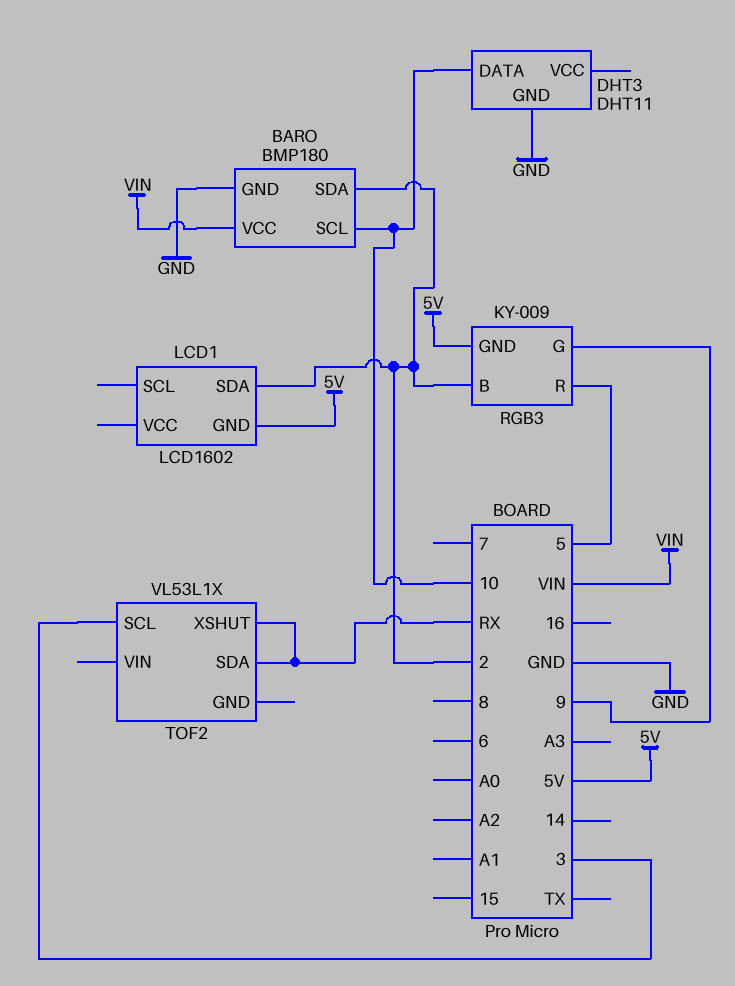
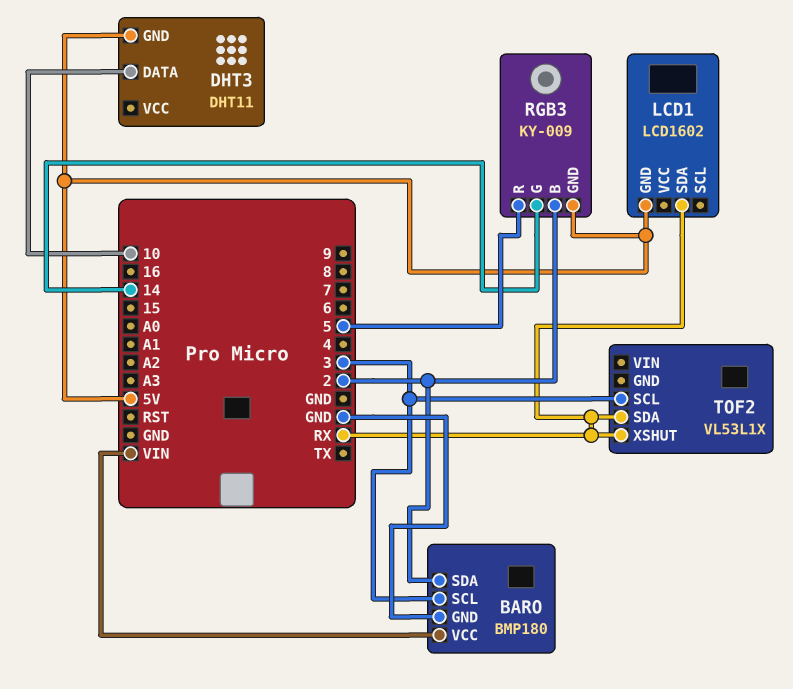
BARO pin SCL: 10 -> 3
DHT3 pin GND: GND -> 5V
LCD1 pin SDA: 2 -> RX
RGB3 pin G: 9 -> 14

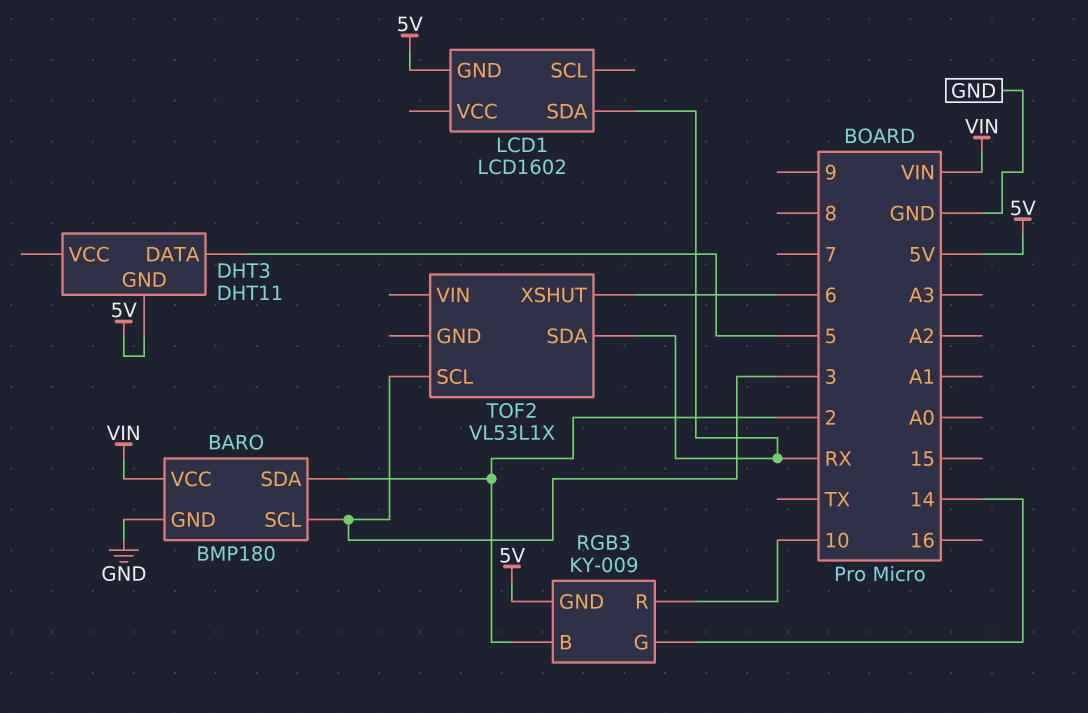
DHT3 pin DATA: 10 -> 5
RGB3 pin R: 5 -> 10
TOF2 pin XSHUT: RX -> 6

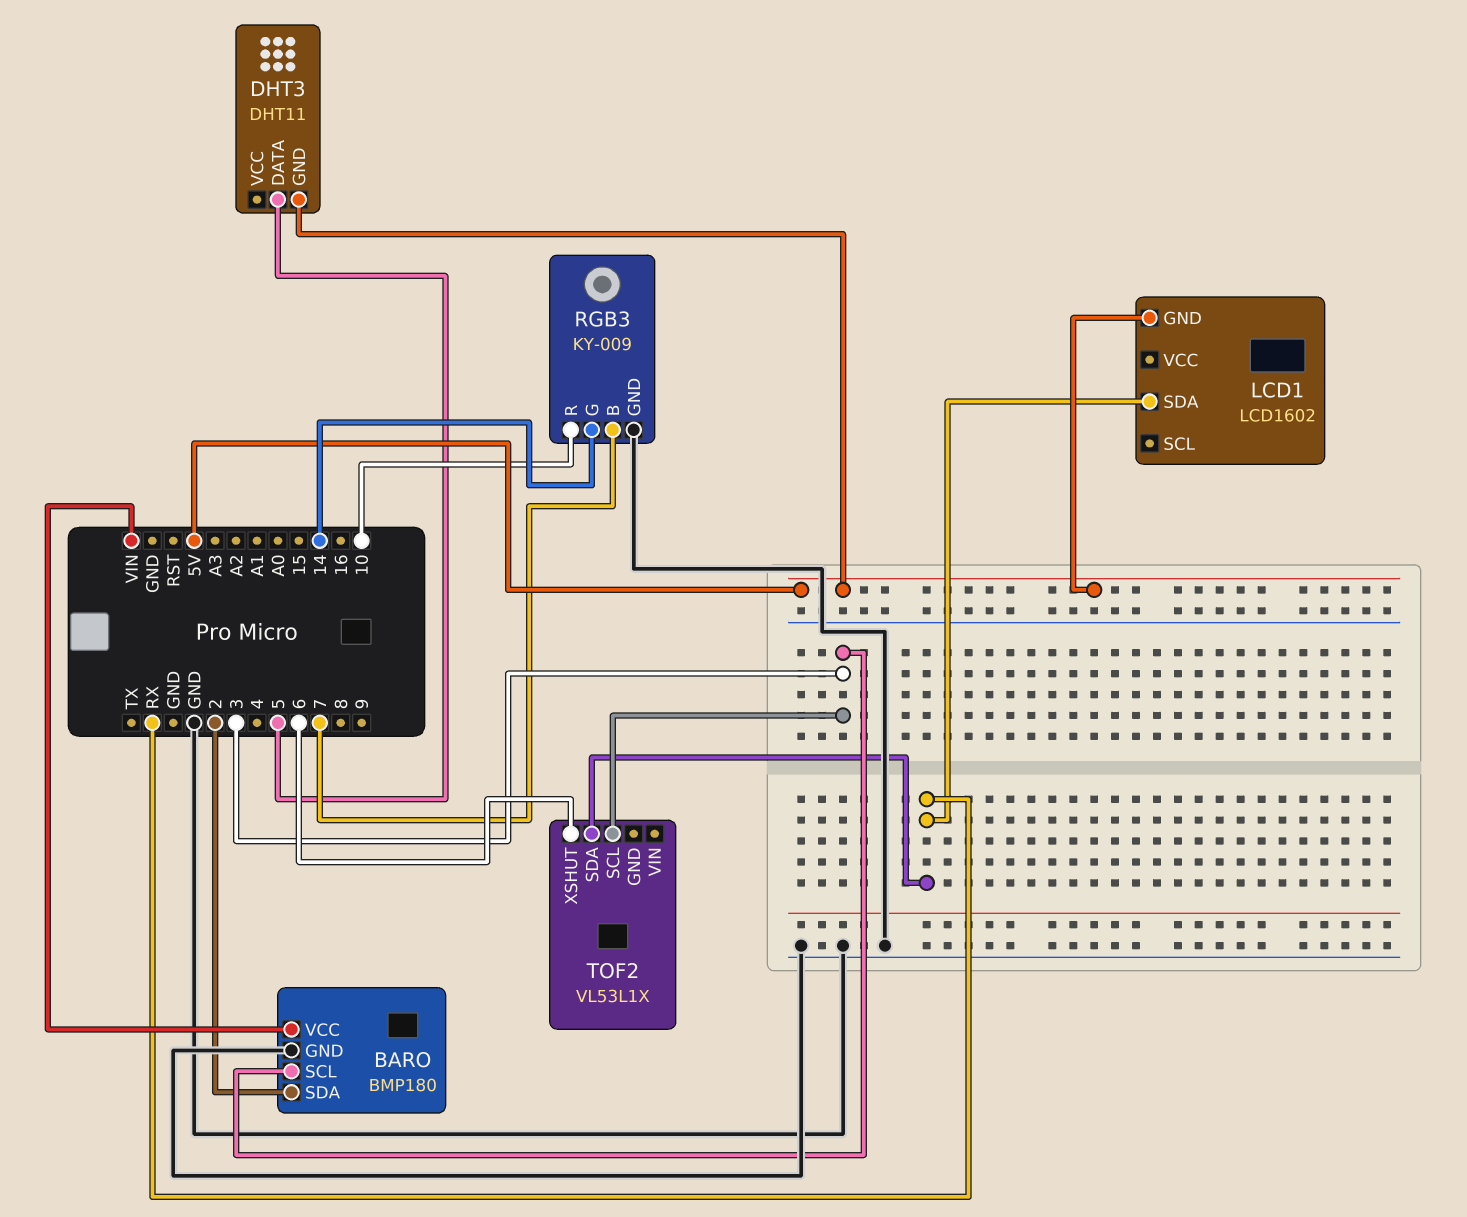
RGB3 pin B: 2 -> 7
RGB3 pin GND: 5V -> GND

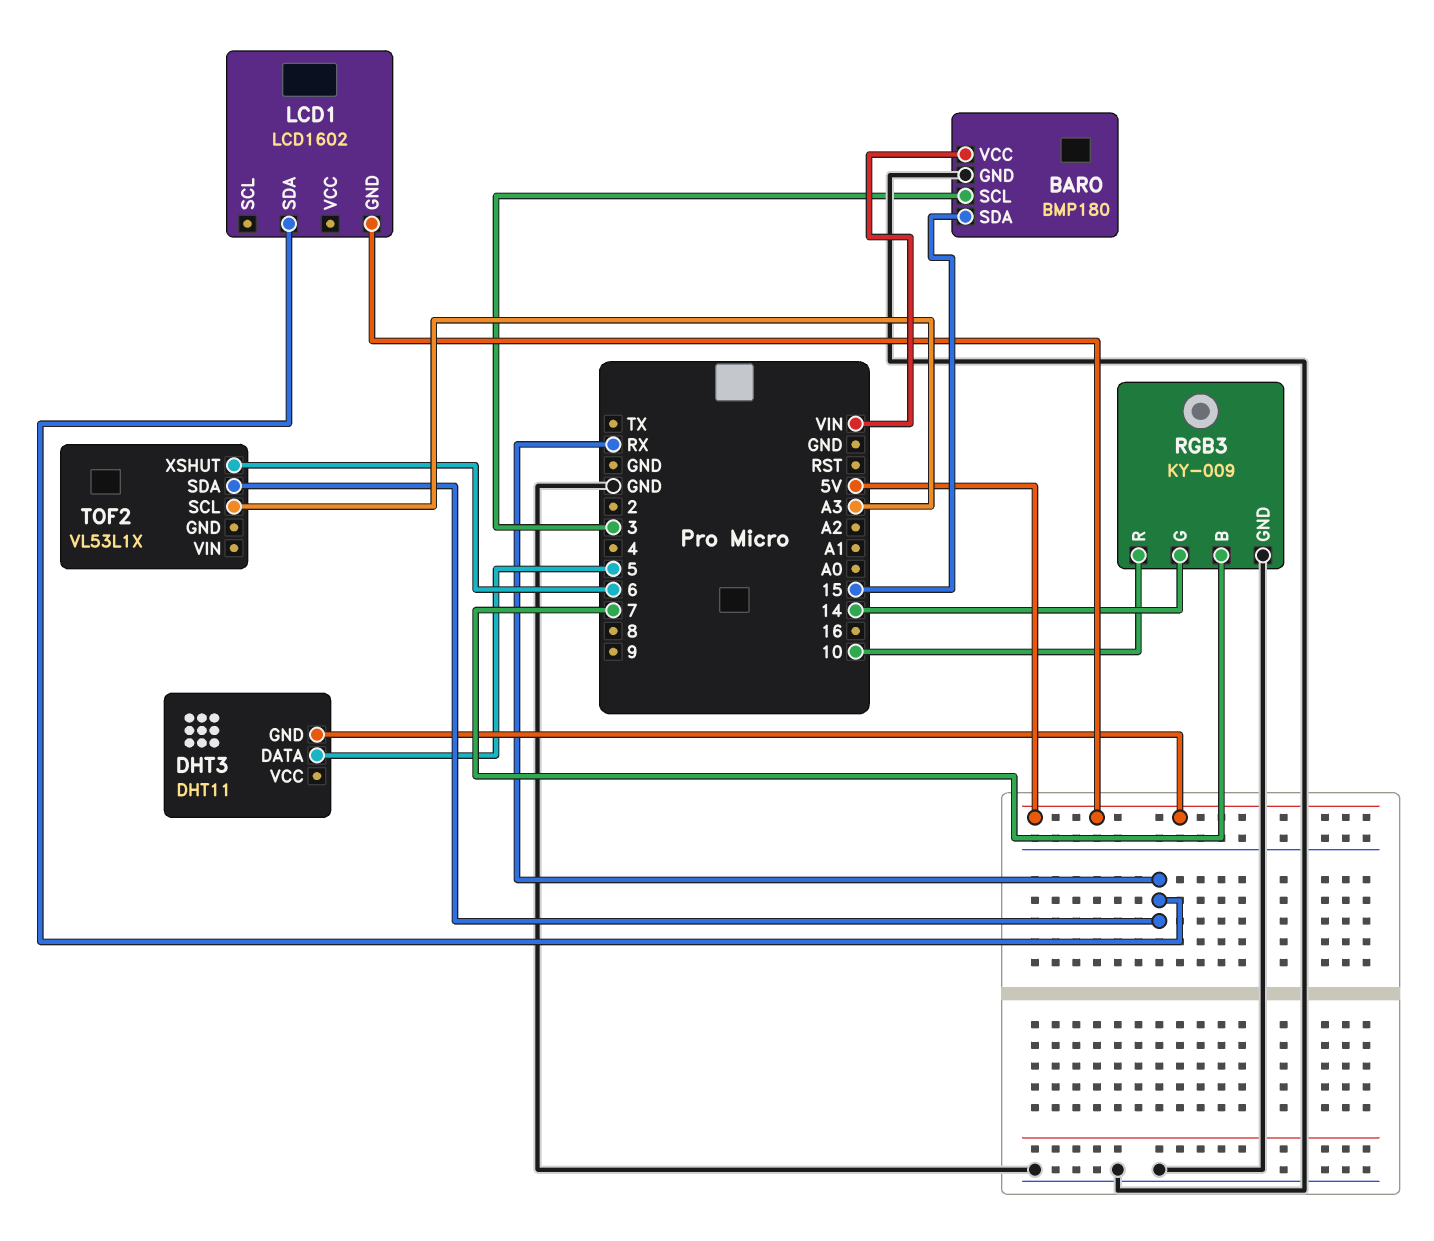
BARO pin SDA: 2 -> 15
TOF2 pin SCL: 3 -> A3

